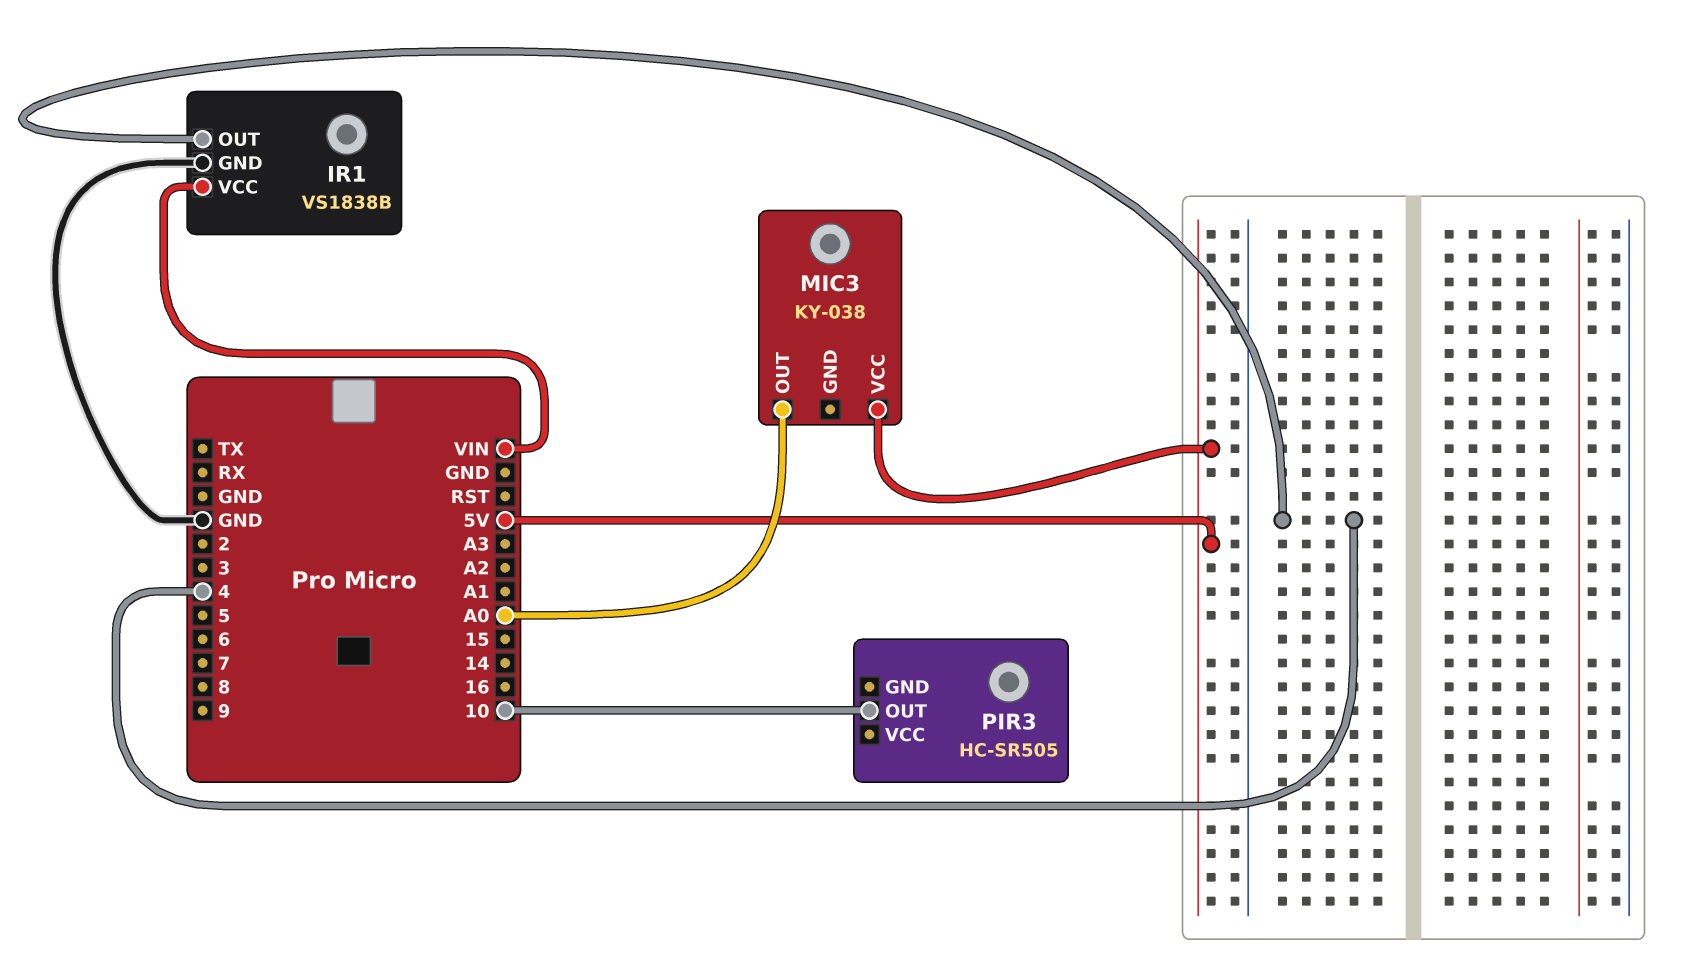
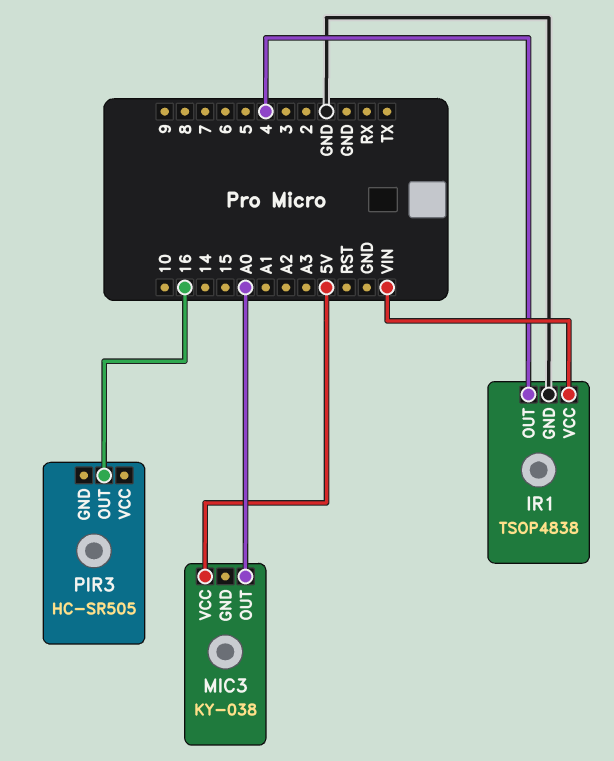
IR1: VS1838B -> TSOP4838
PIR3 pin OUT: 10 -> 16

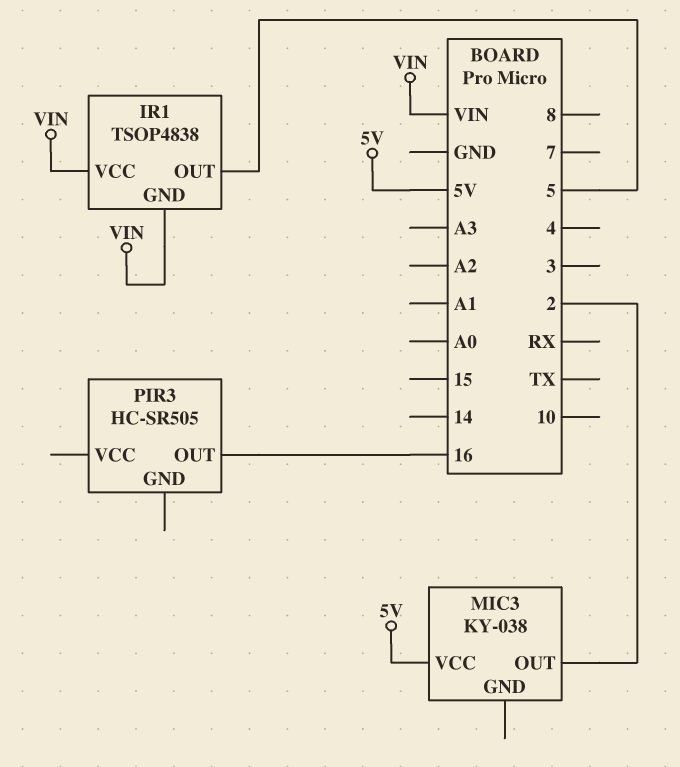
IR1 pin GND: GND -> VIN
IR1 pin OUT: 4 -> 5
MIC3 pin OUT: A0 -> 2

